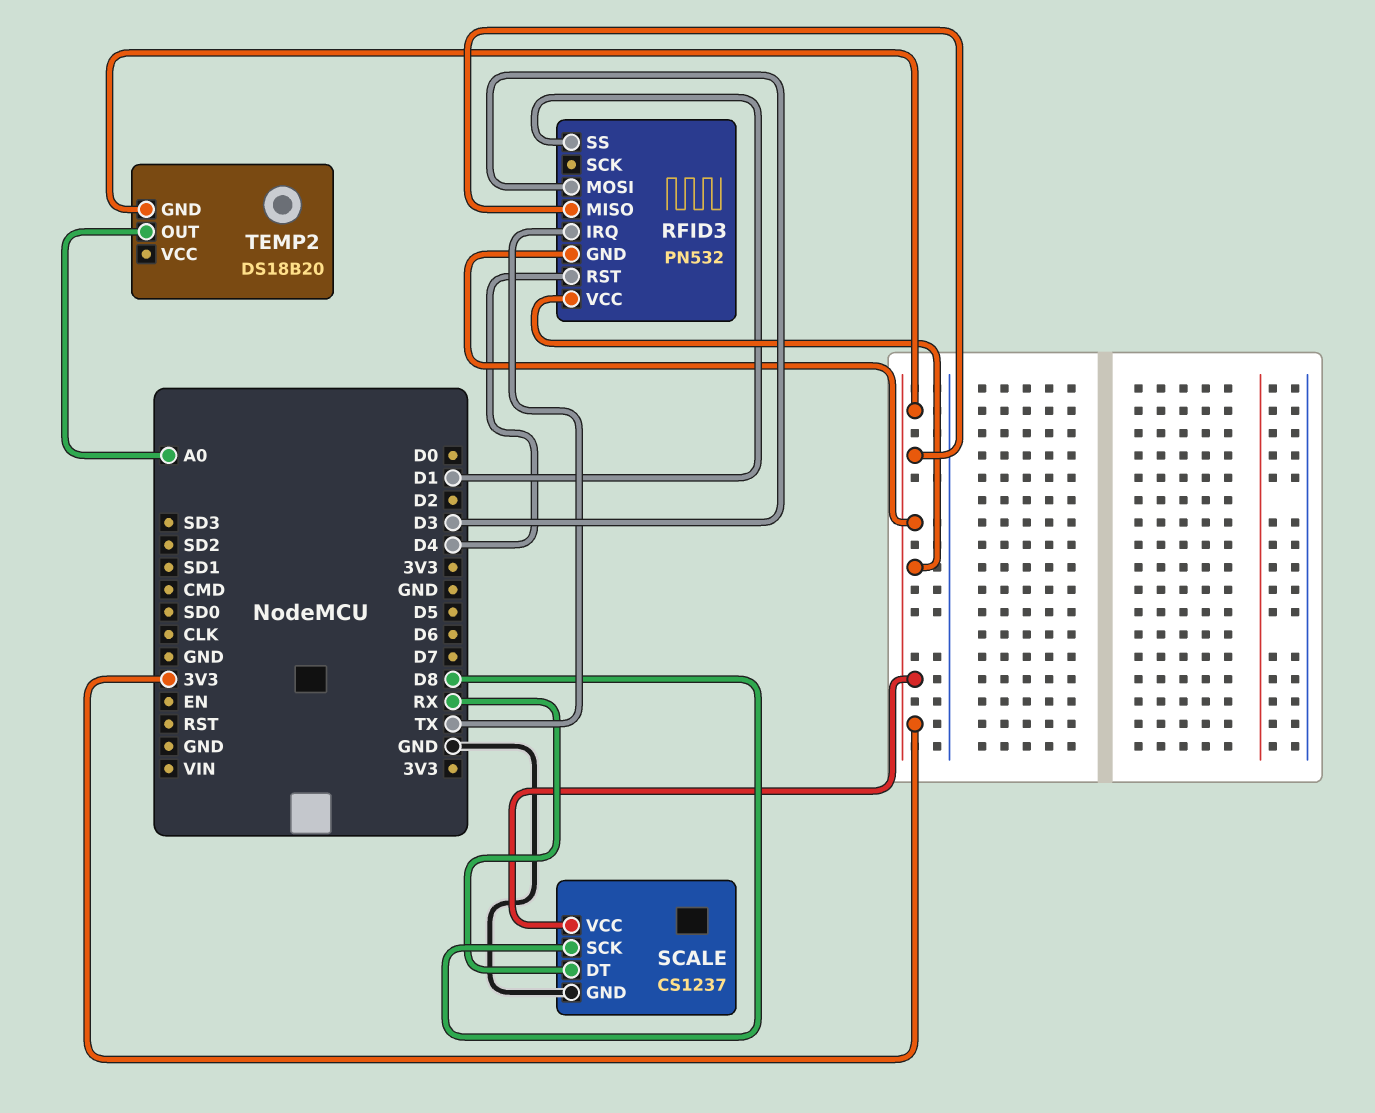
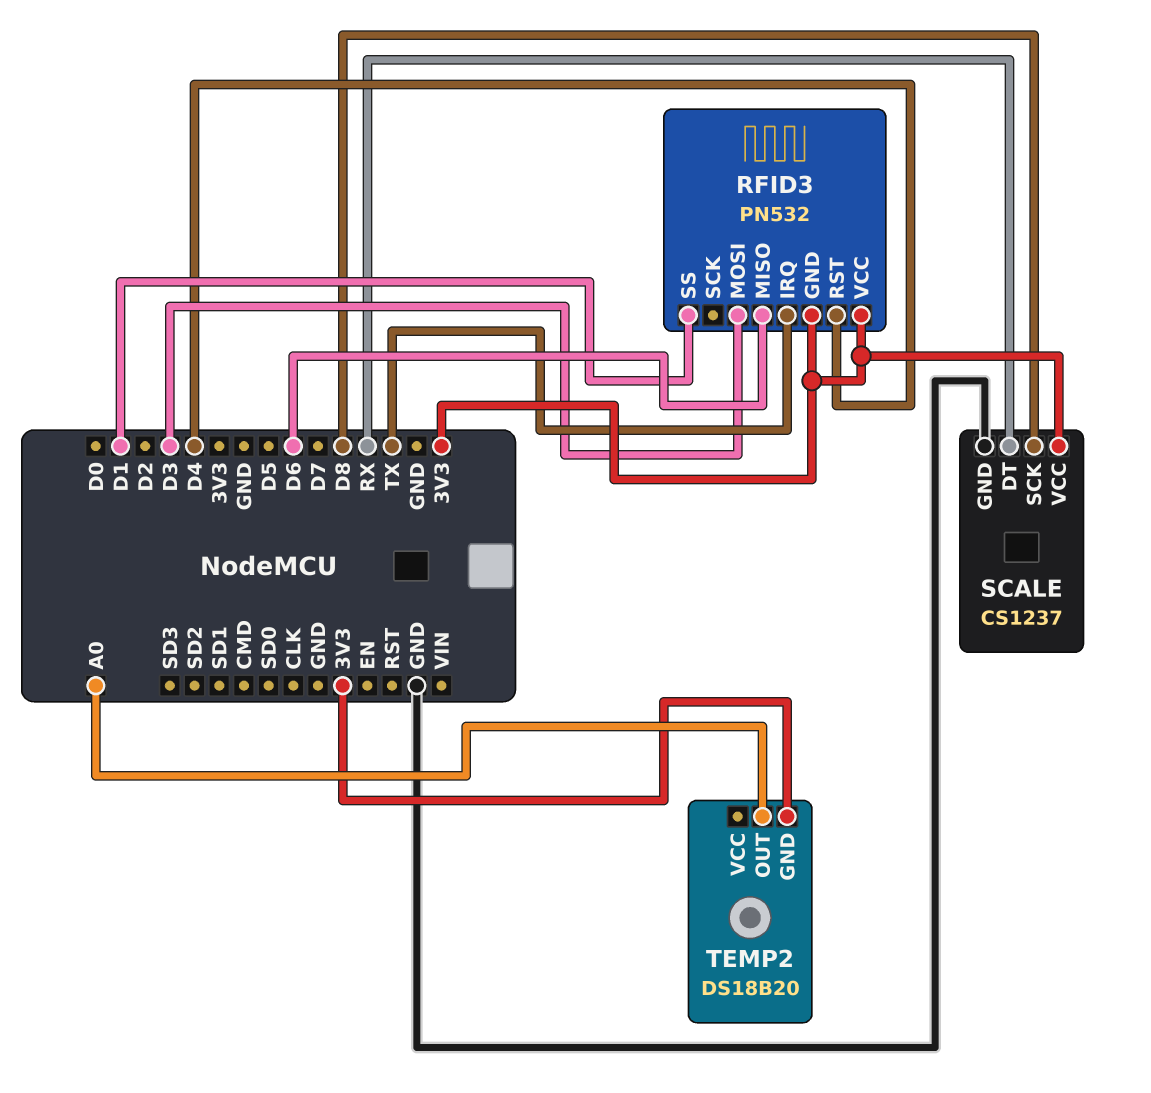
RFID3 pin MISO: 3V3 -> D6

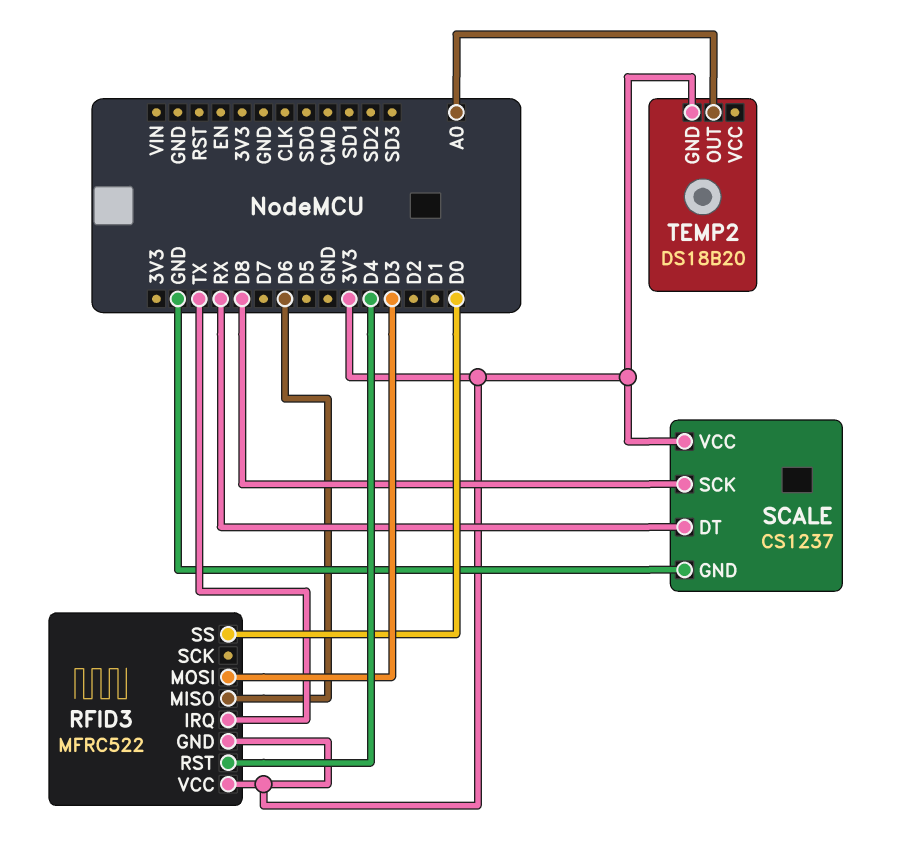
RFID3: PN532 -> MFRC522
RFID3 pin SS: D1 -> D0

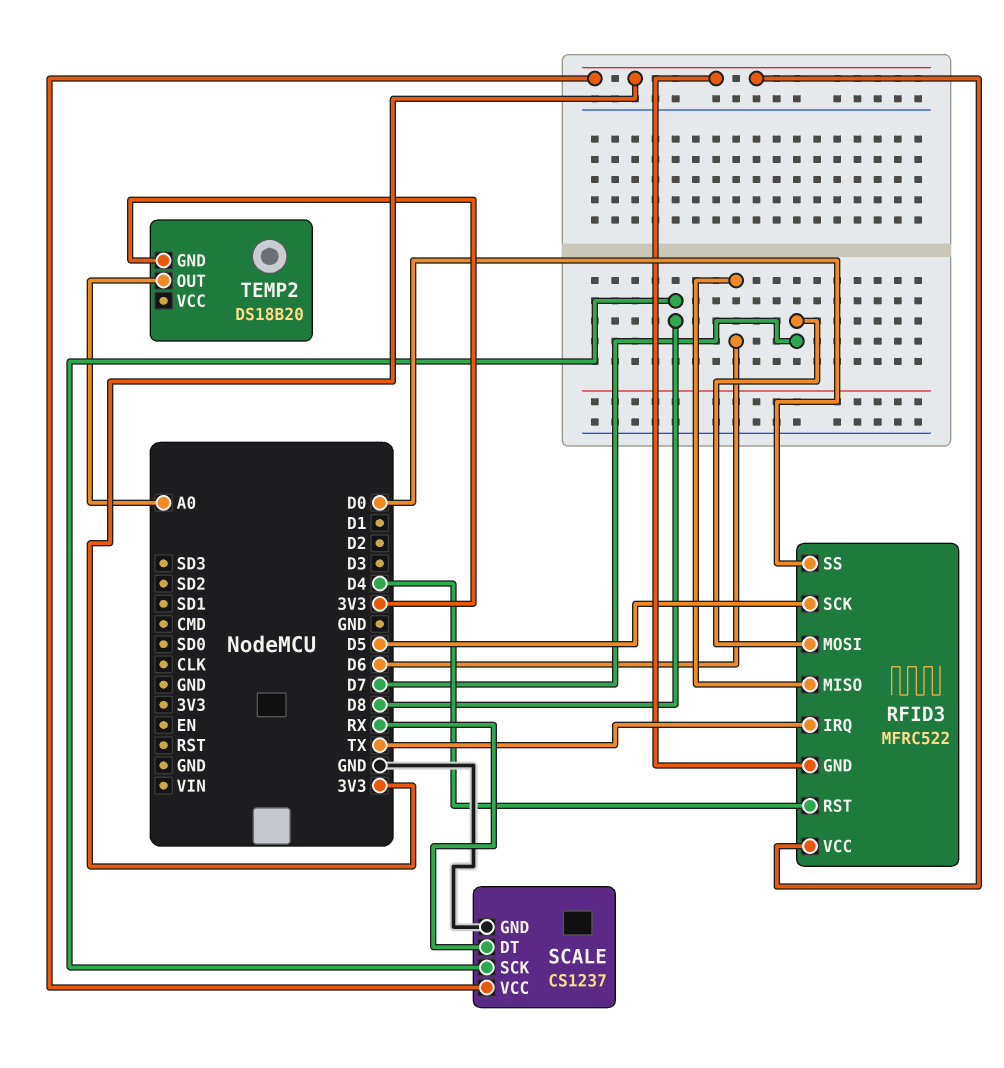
RFID3 pin MOSI: D3 -> D7
RFID3 pin SCK: none -> D5

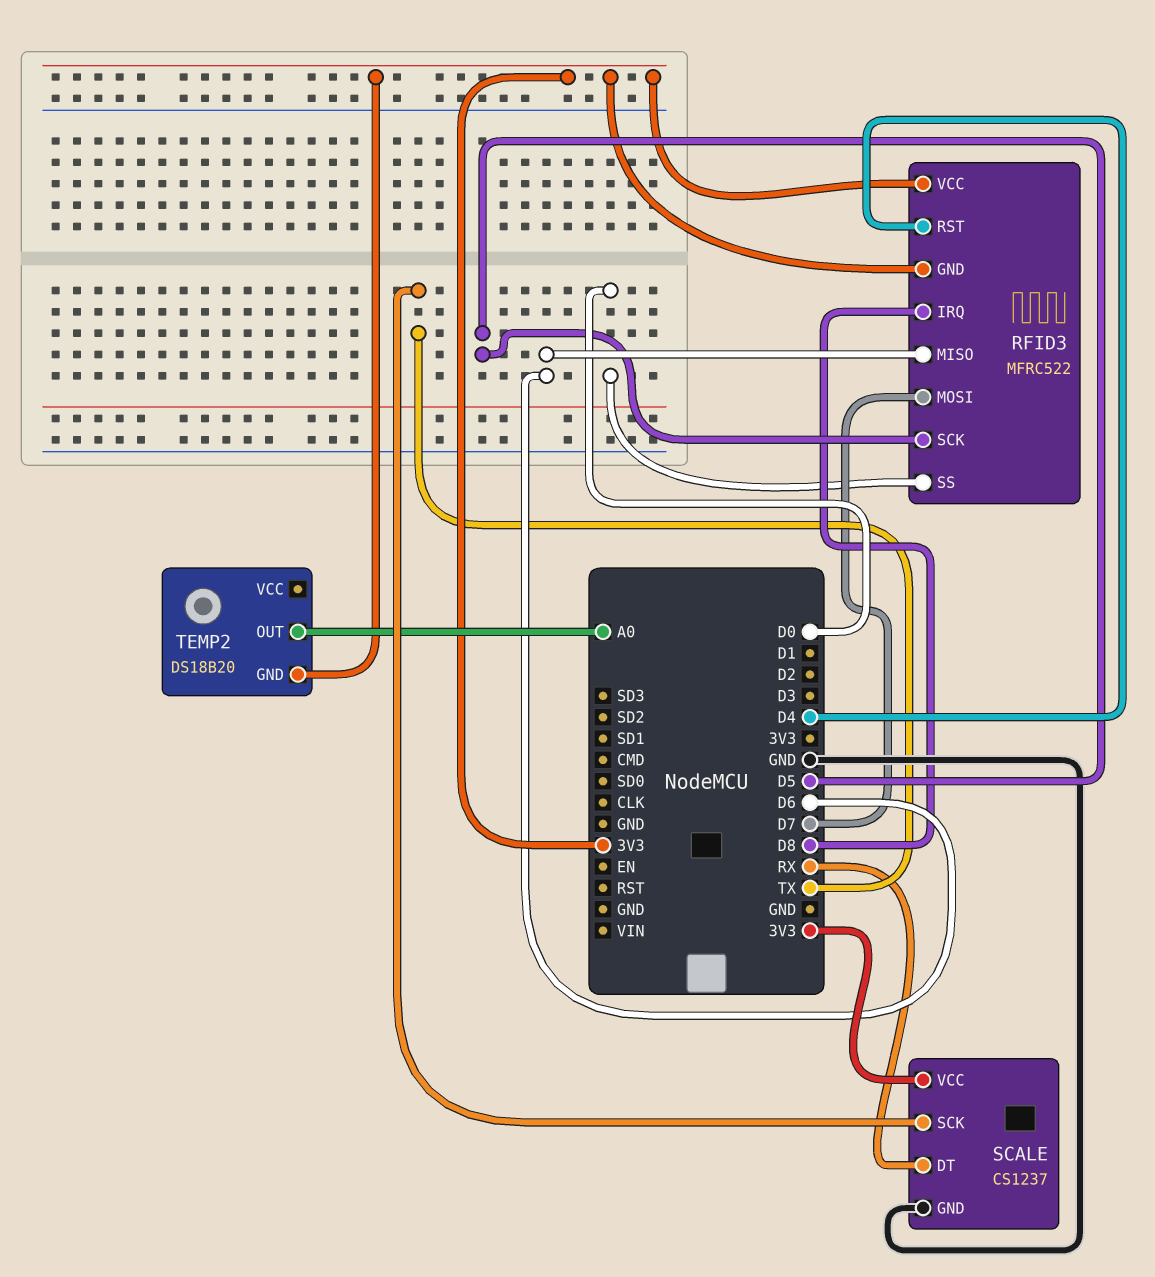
RFID3 pin IRQ: TX -> D8
SCALE pin SCK: D8 -> TX

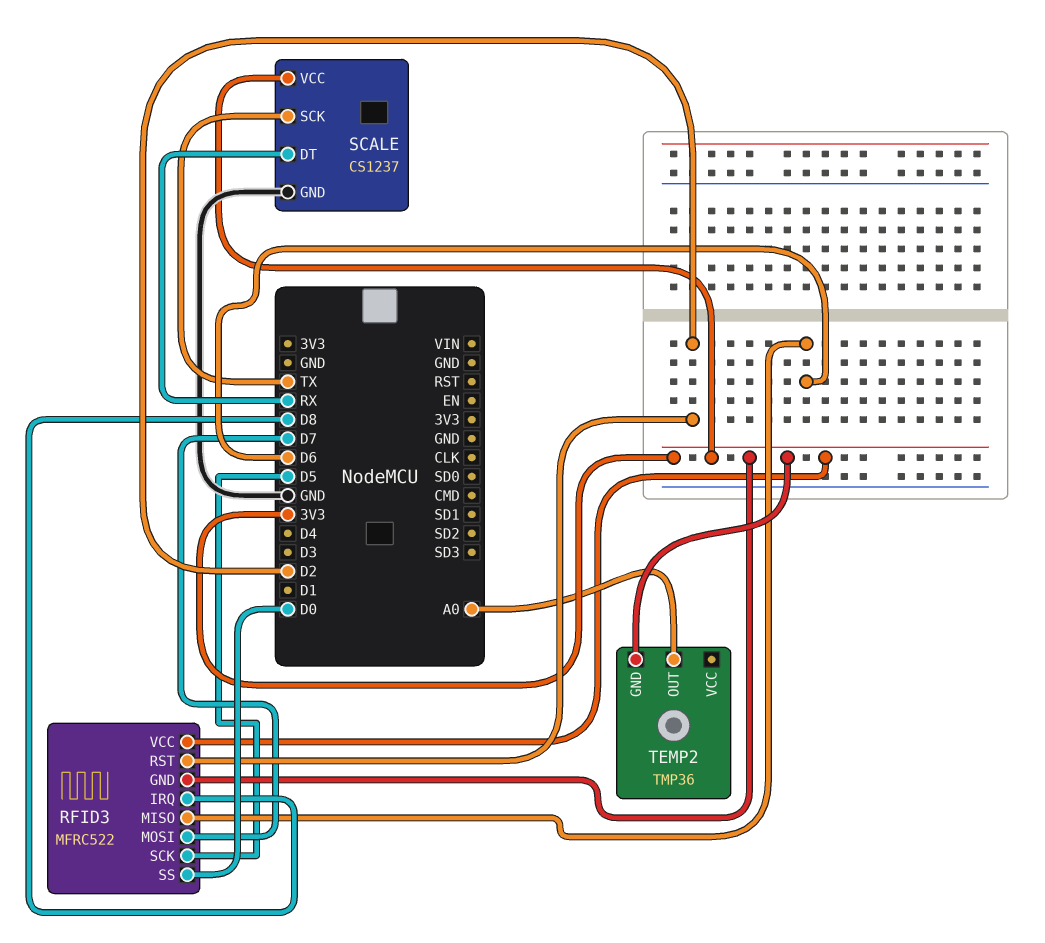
RFID3 pin RST: D4 -> D2
TEMP2: DS18B20 -> TMP36

